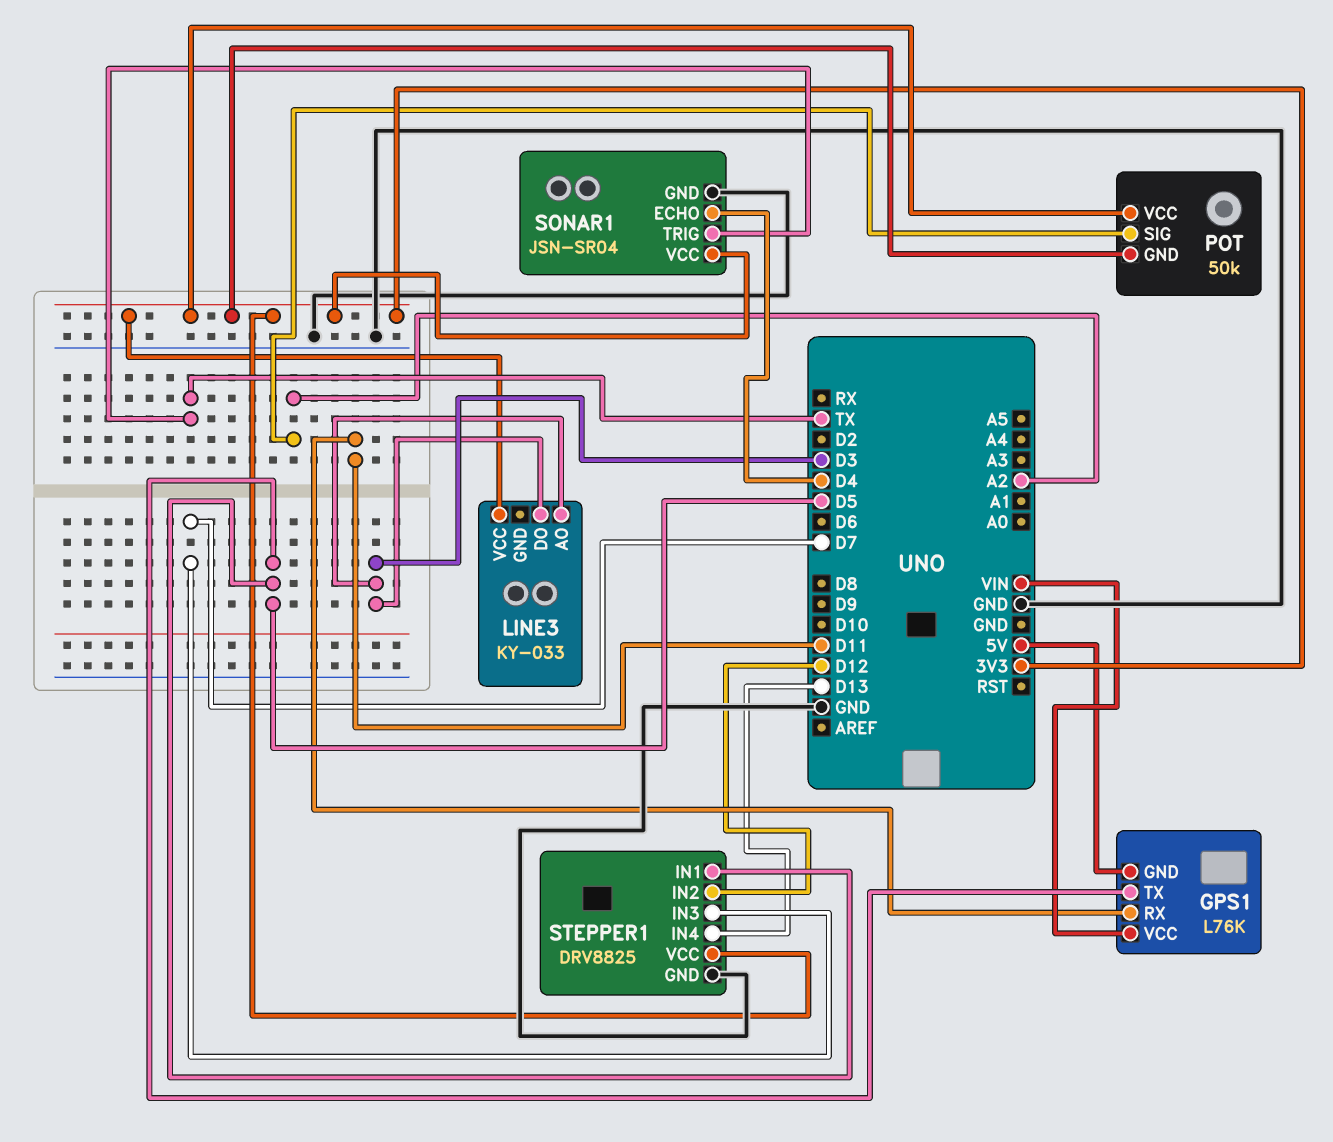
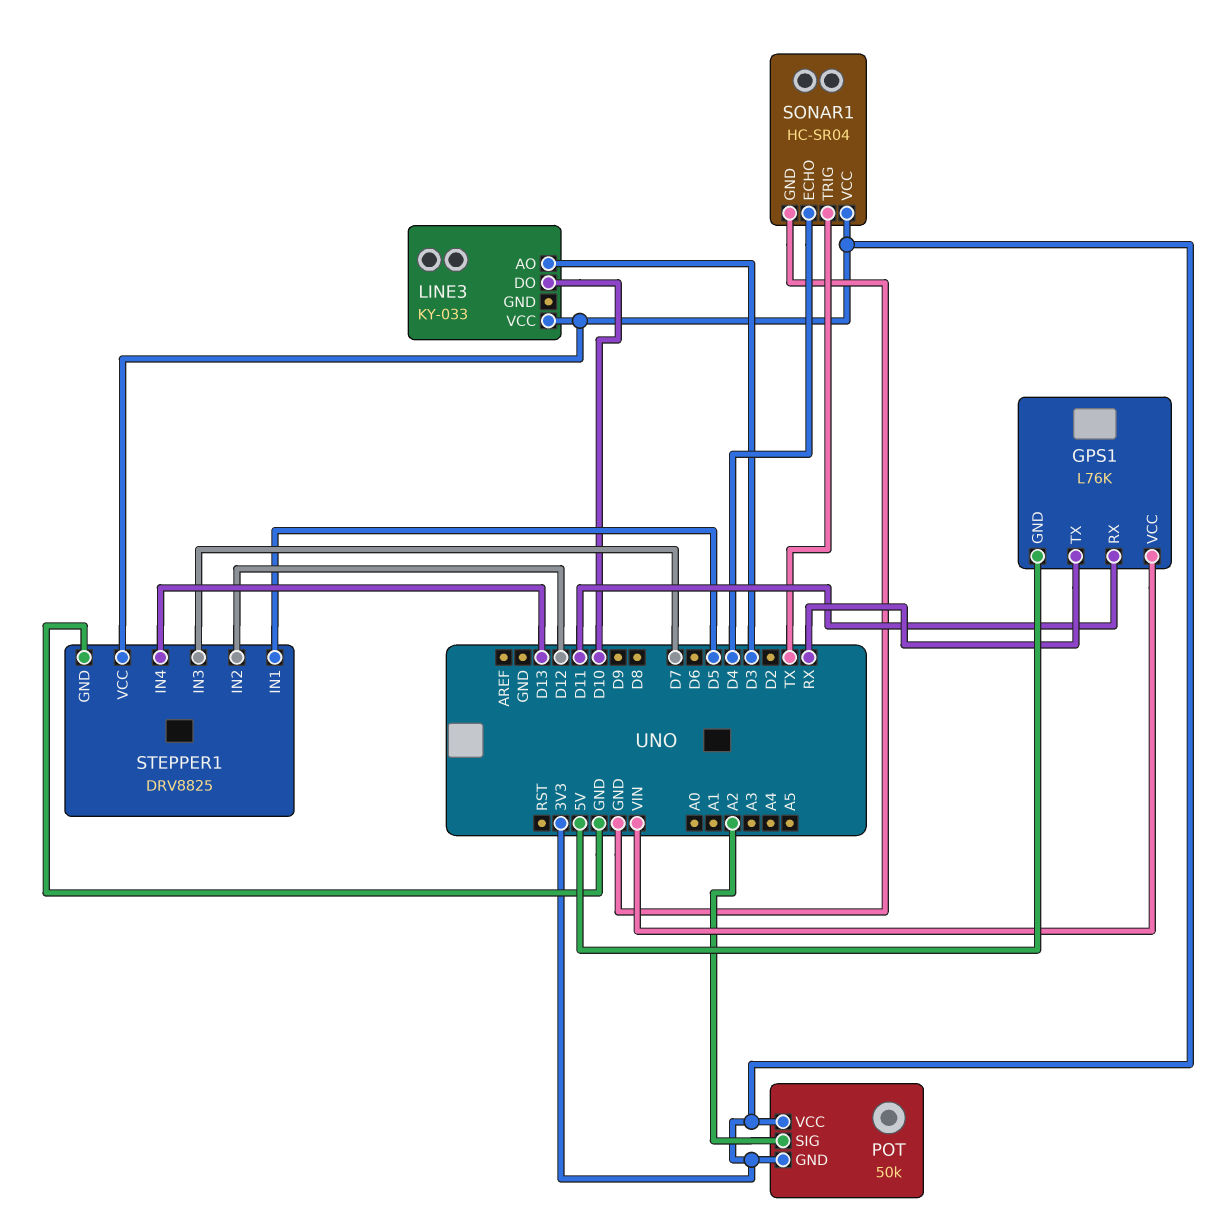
GPS1 pin TX: D5 -> RX
LINE3 pin DO: D3 -> D10
SONAR1: JSN-SR04 -> HC-SR04

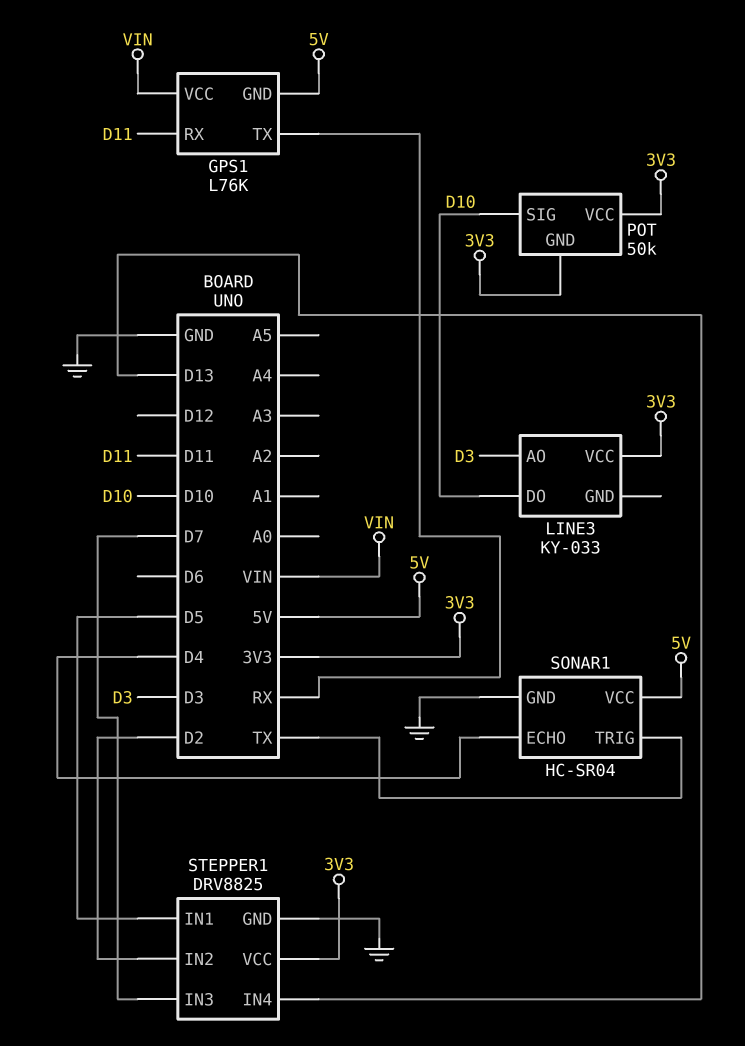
POT pin SIG: A2 -> D10
SONAR1 pin VCC: 3V3 -> 5V
STEPPER1 pin IN2: D12 -> D2

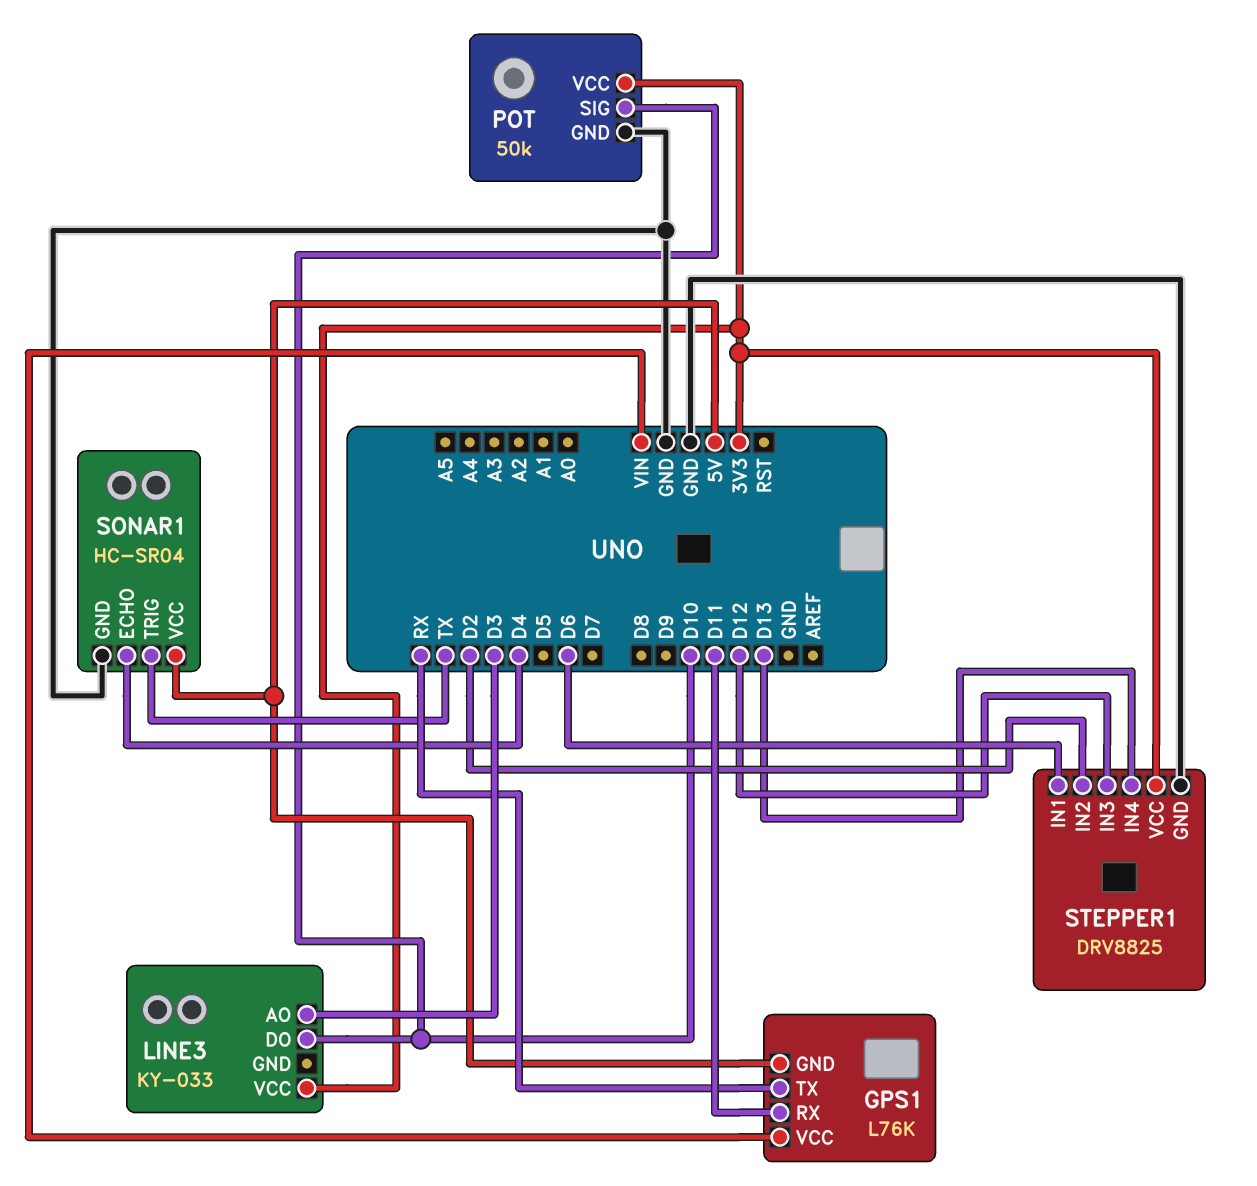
POT pin GND: 3V3 -> GND
STEPPER1 pin IN1: D5 -> D6
STEPPER1 pin IN3: D7 -> D12

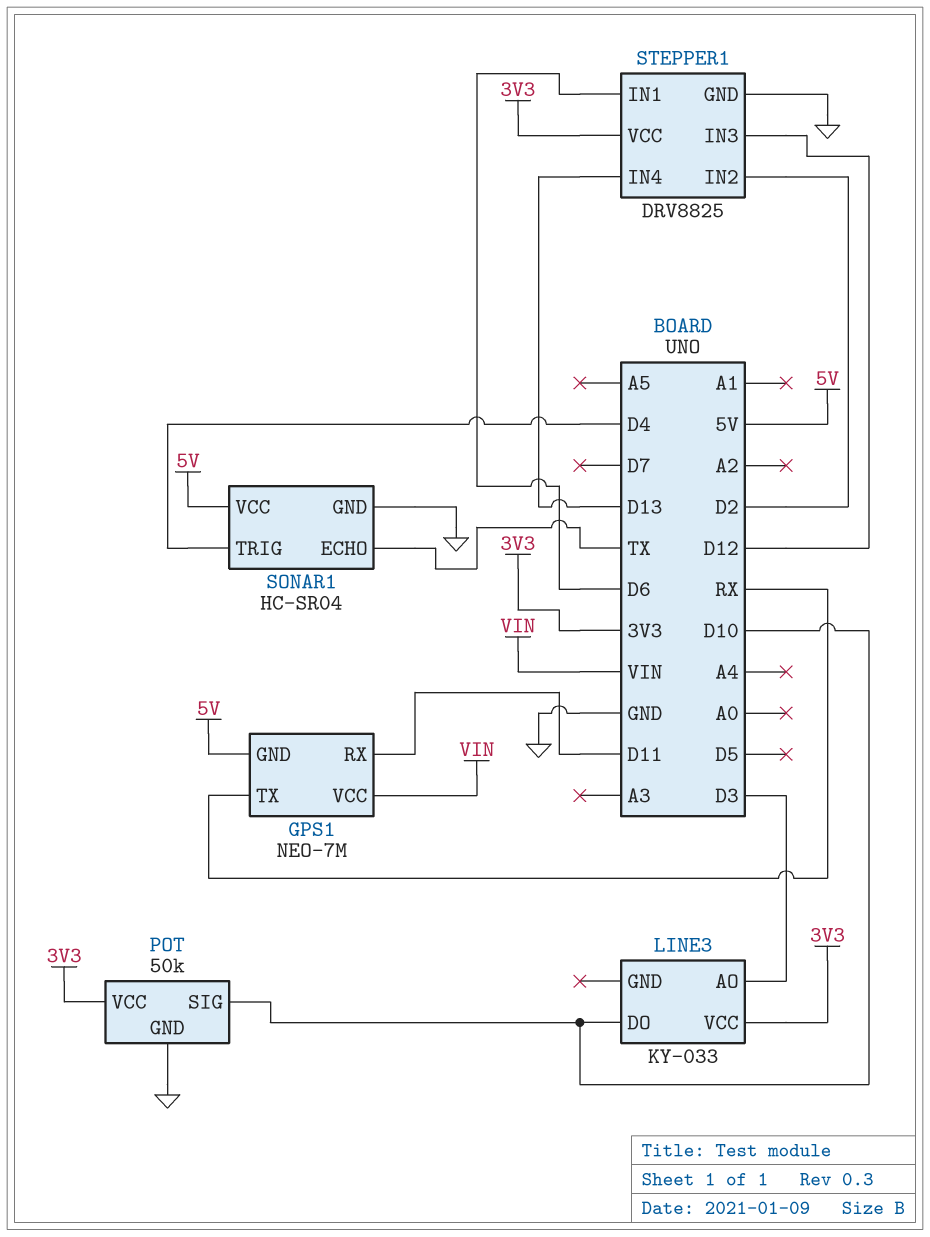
GPS1: L76K -> NEO-7M
SONAR1 pin ECHO: D4 -> TX
SONAR1 pin TRIG: TX -> D4

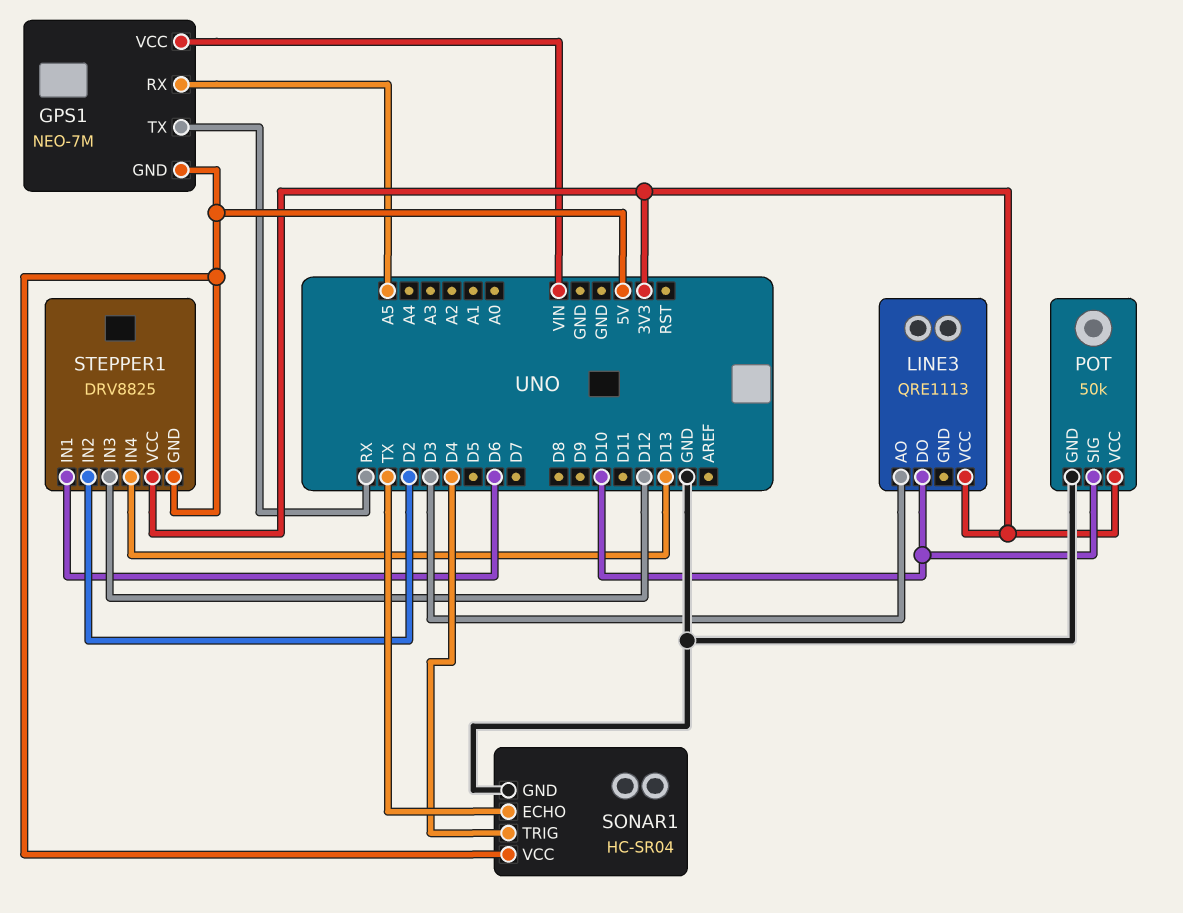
GPS1 pin RX: D11 -> A5
LINE3: KY-033 -> QRE1113
STEPPER1 pin GND: GND -> 5V

